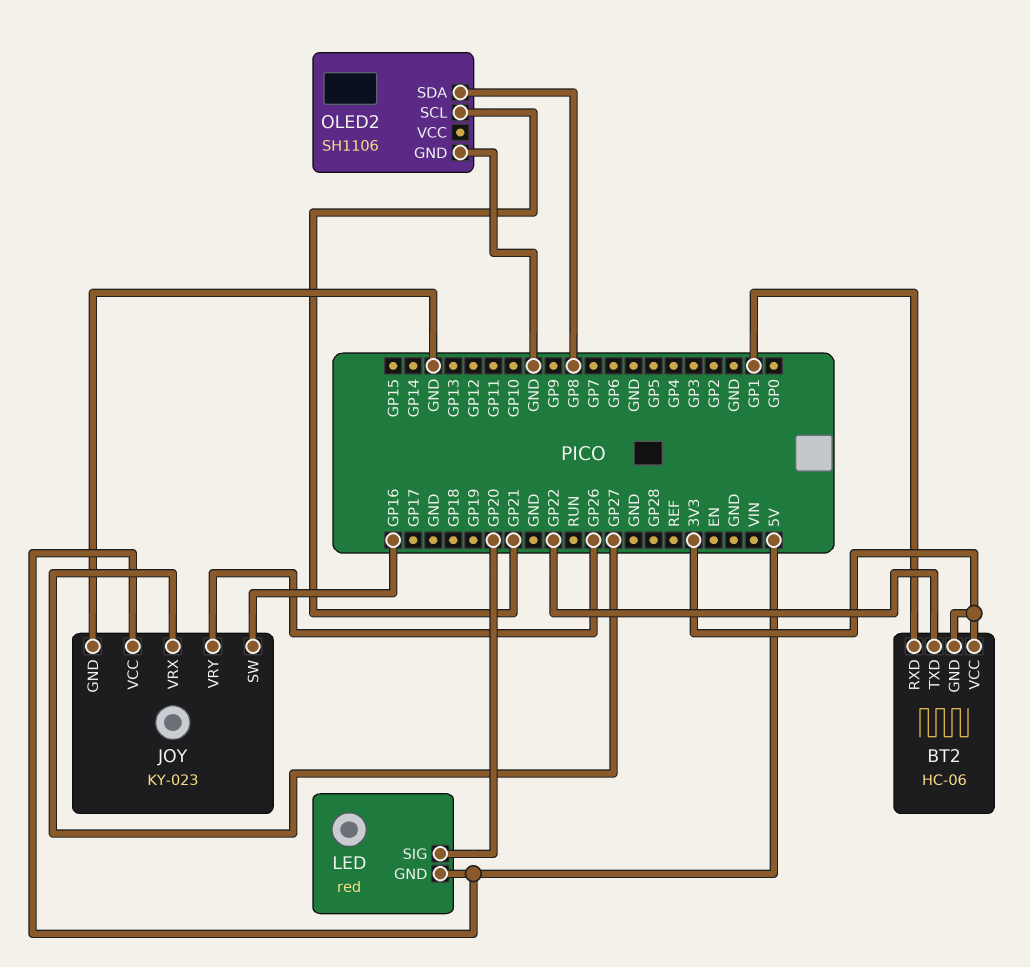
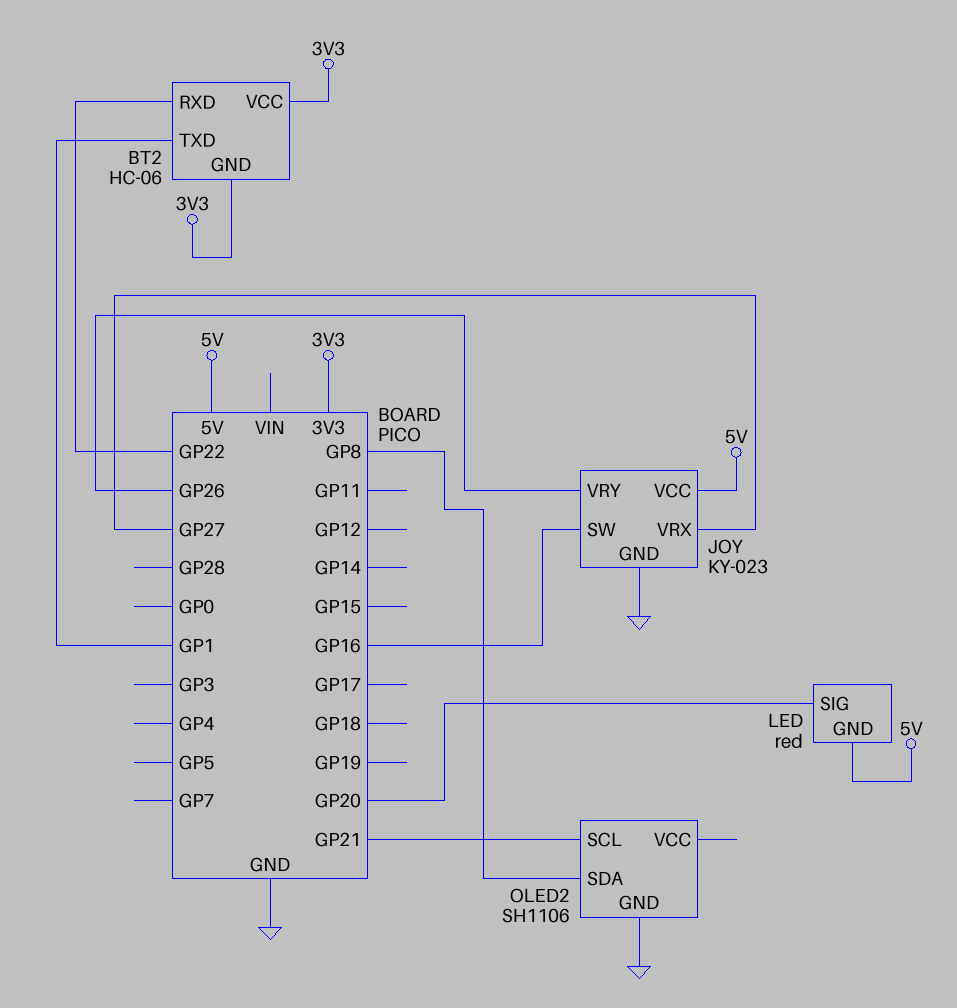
BT2 pin RXD: GP1 -> GP22
BT2 pin TXD: GP22 -> GP1

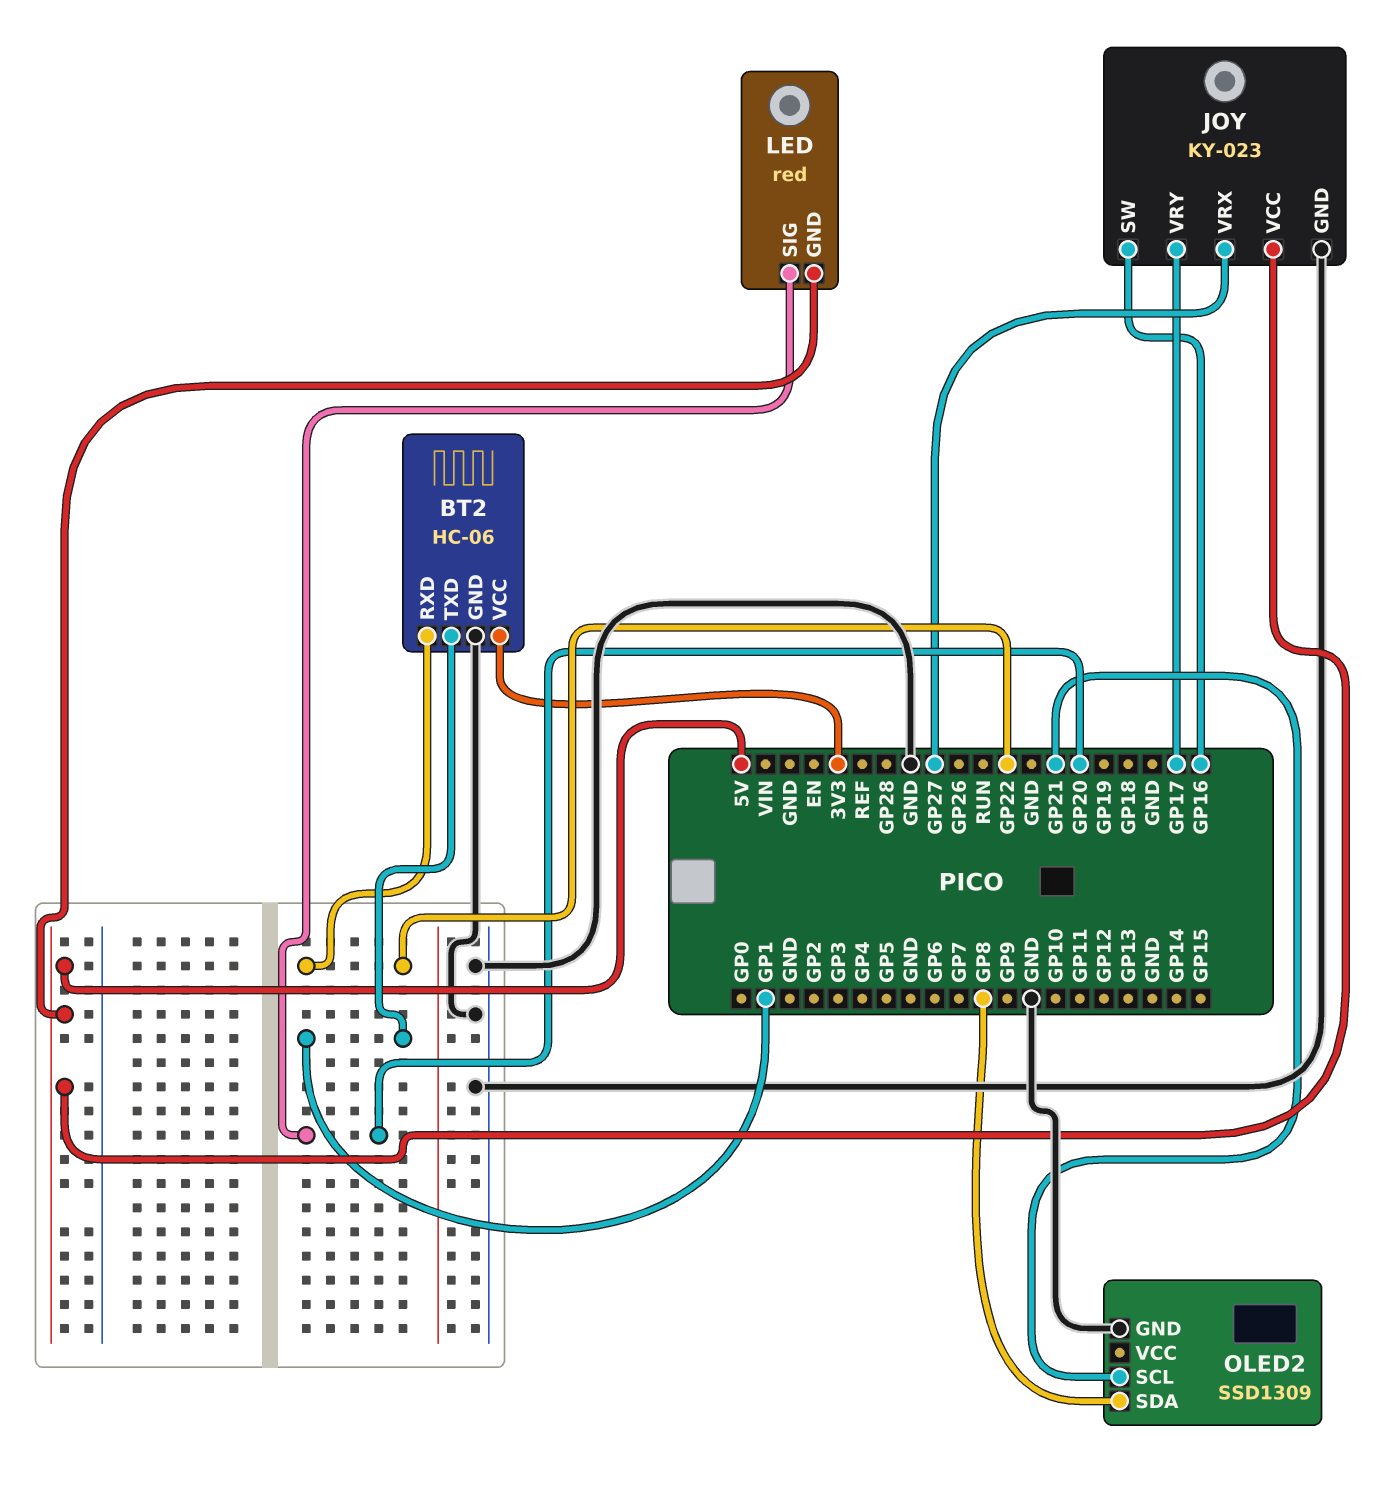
BT2 pin GND: 3V3 -> GND
JOY pin VRY: GP26 -> GP17
OLED2: SH1106 -> SSD1309

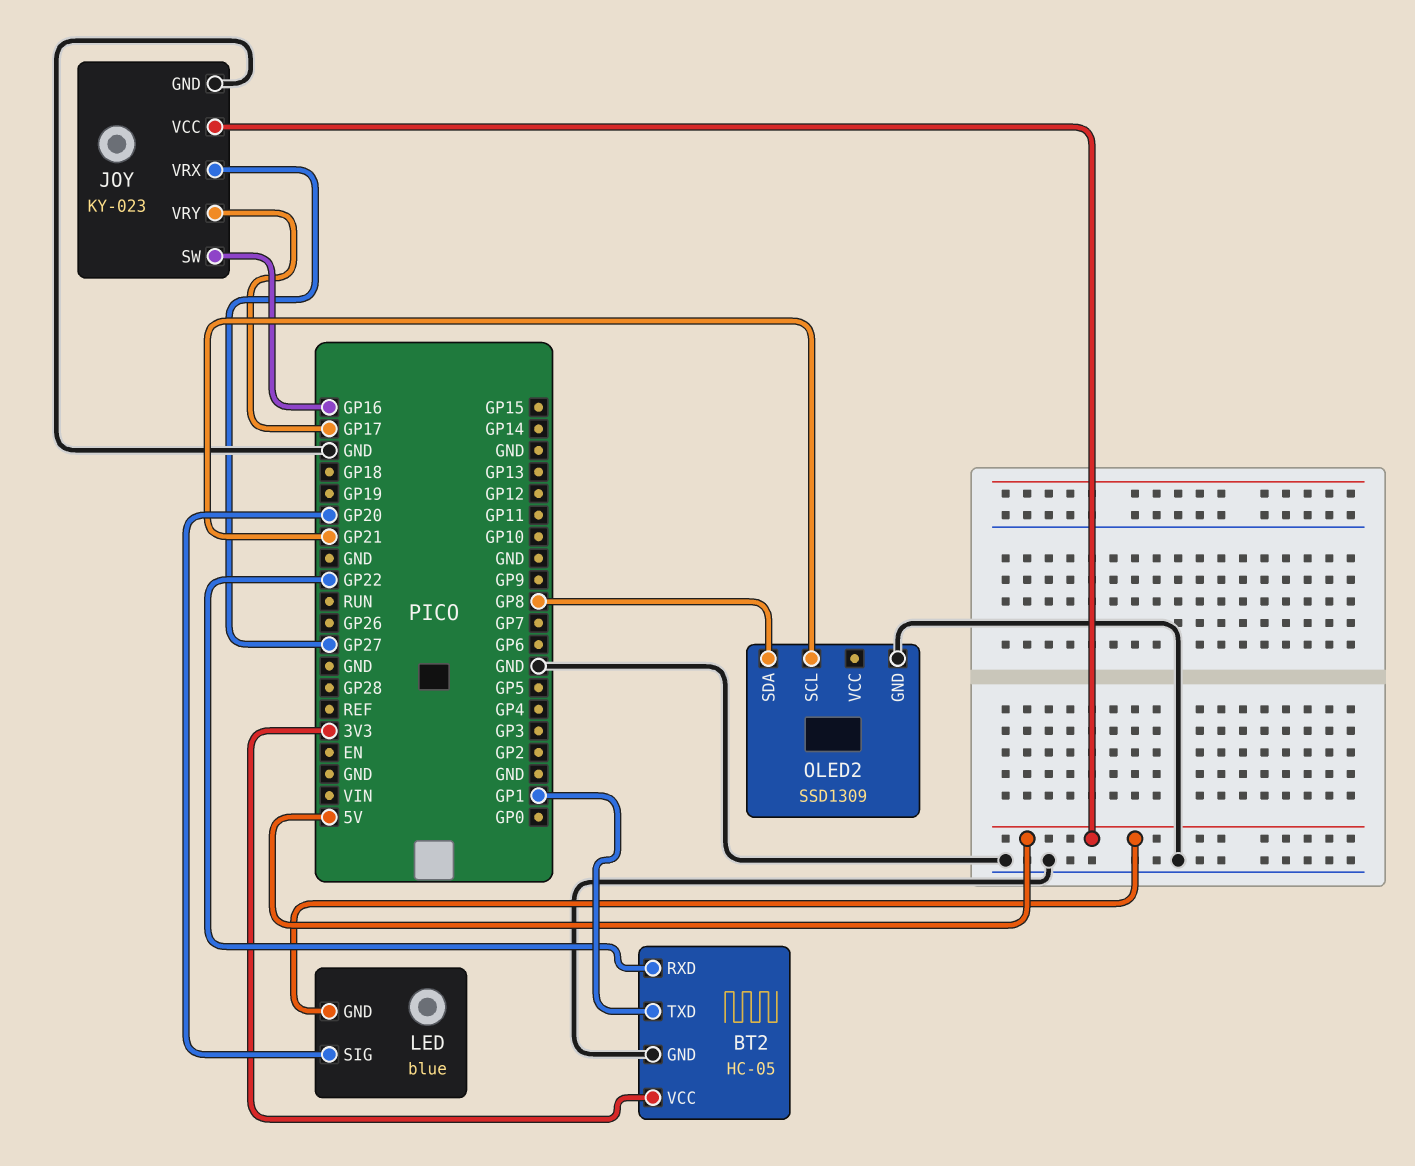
BT2: HC-06 -> HC-05
LED: red -> blue

